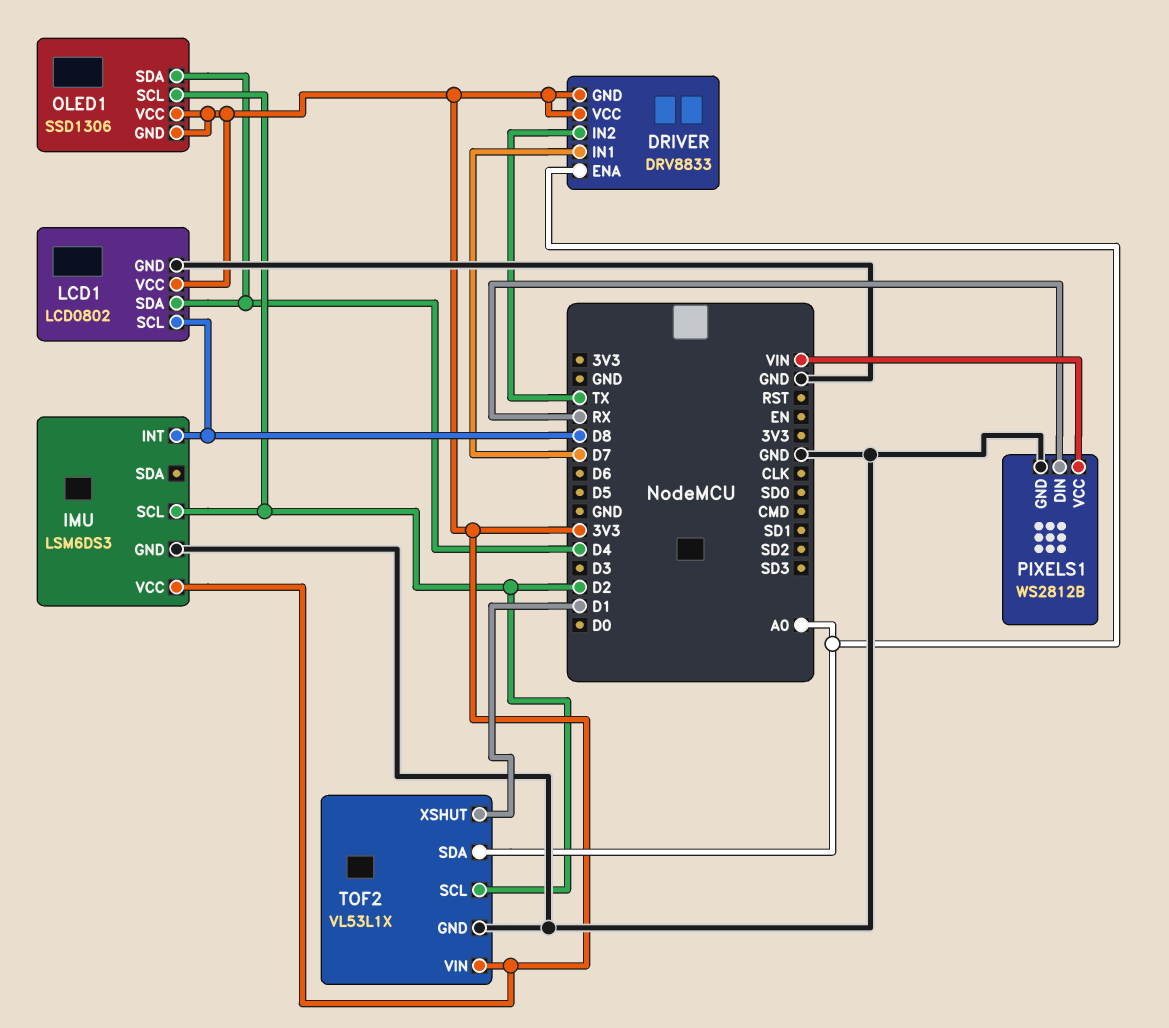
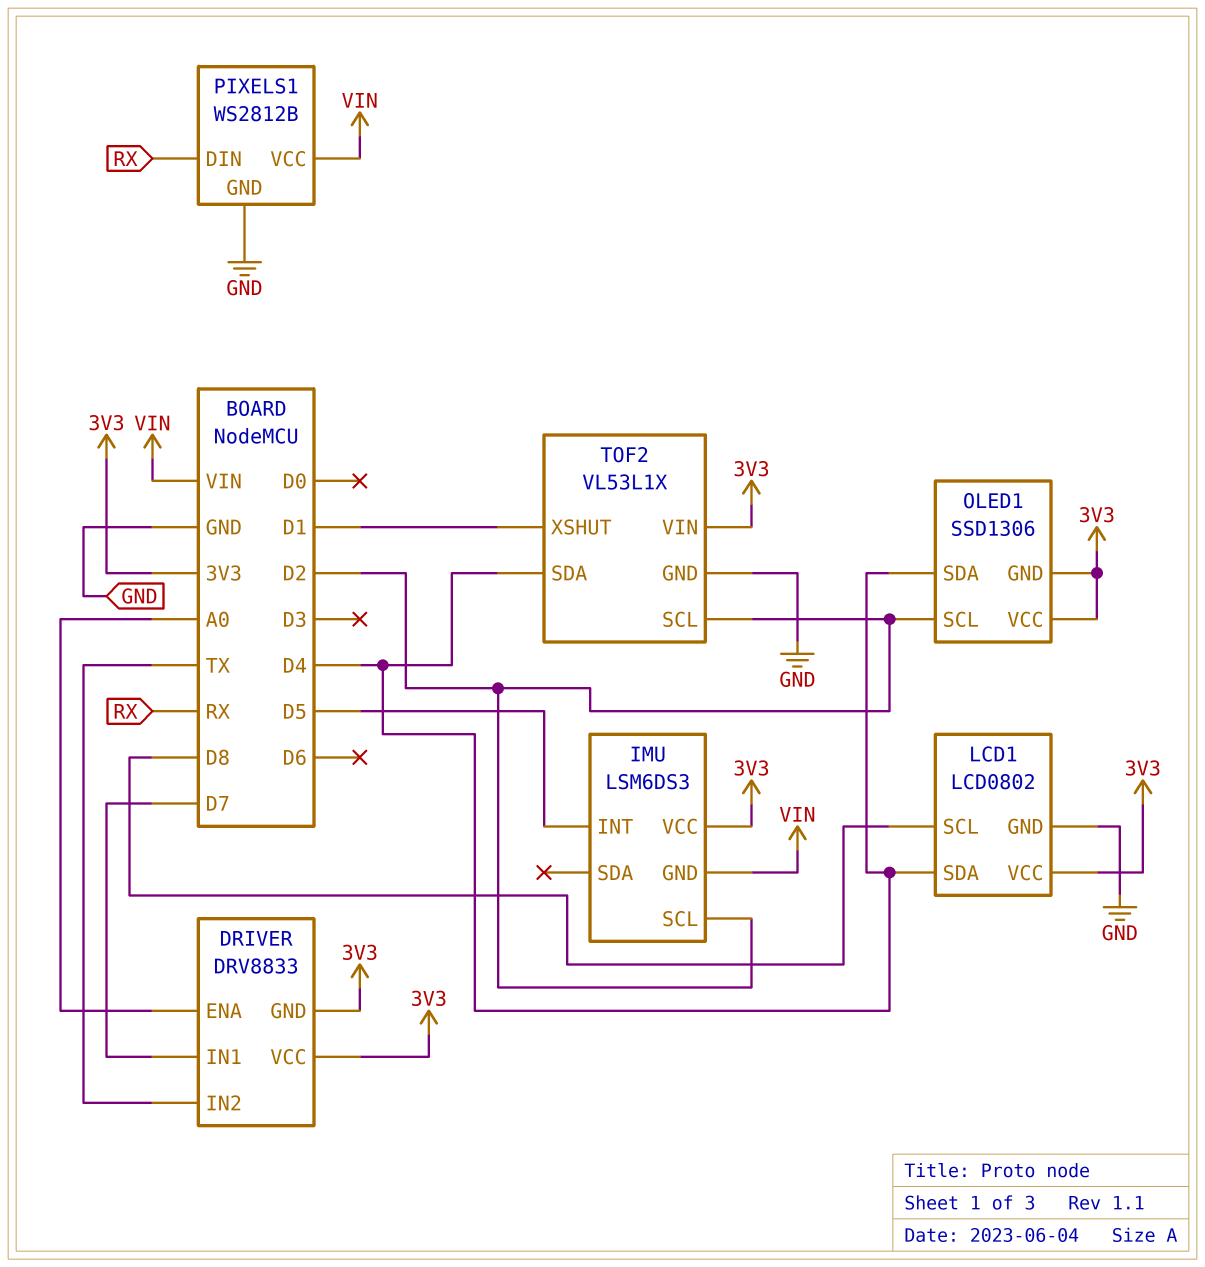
IMU pin GND: GND -> VIN
IMU pin INT: D8 -> D5
TOF2 pin SDA: A0 -> D4

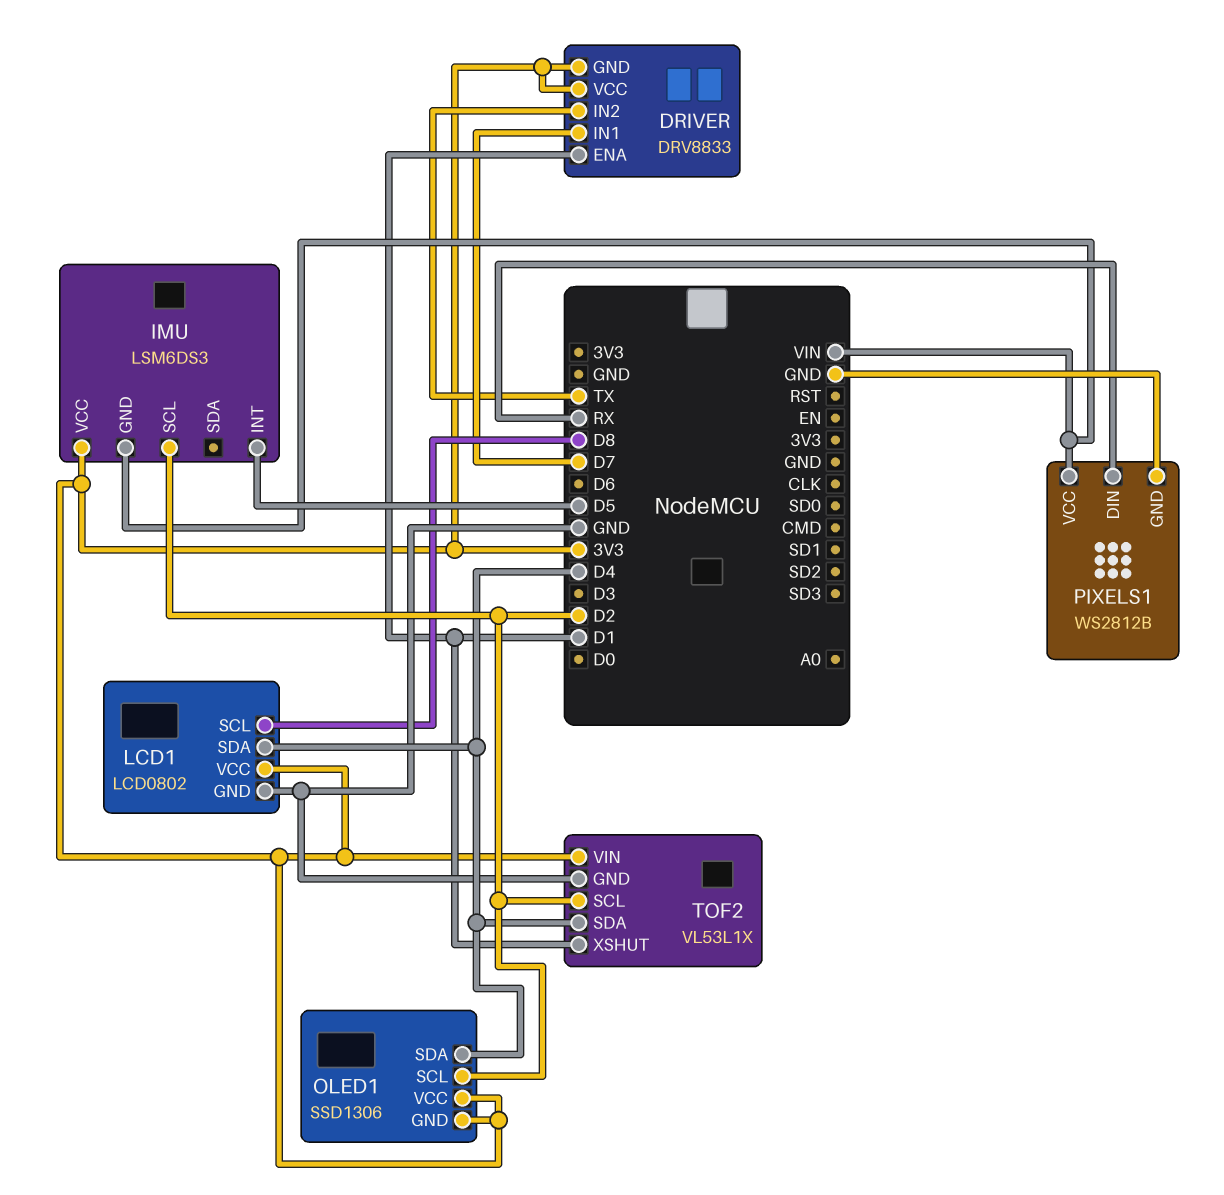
DRIVER pin ENA: A0 -> D1

